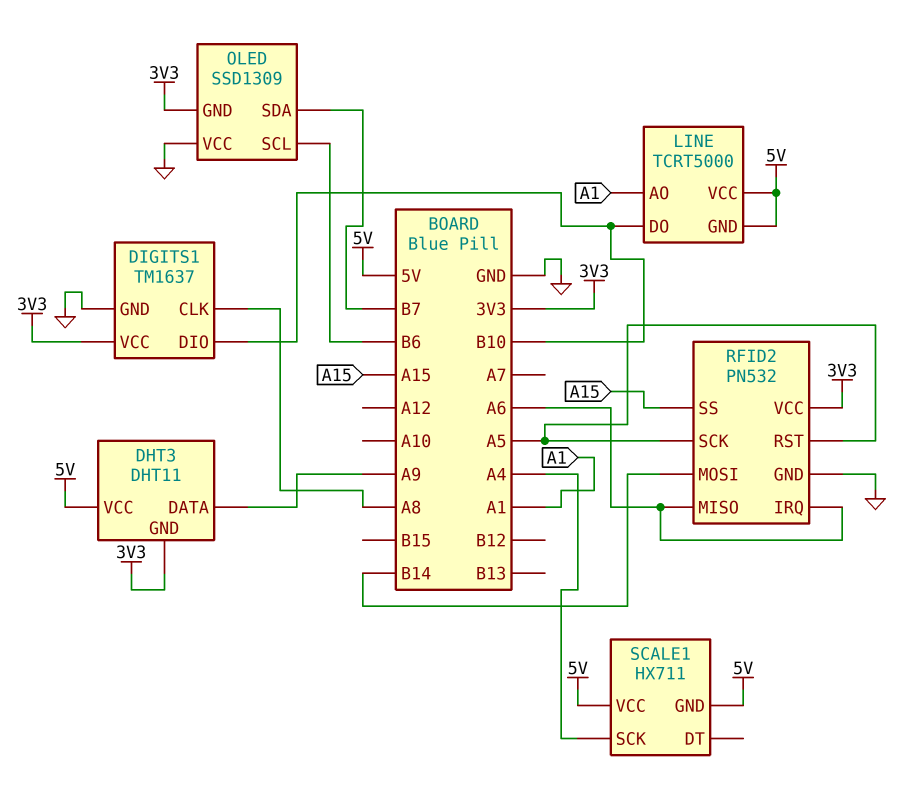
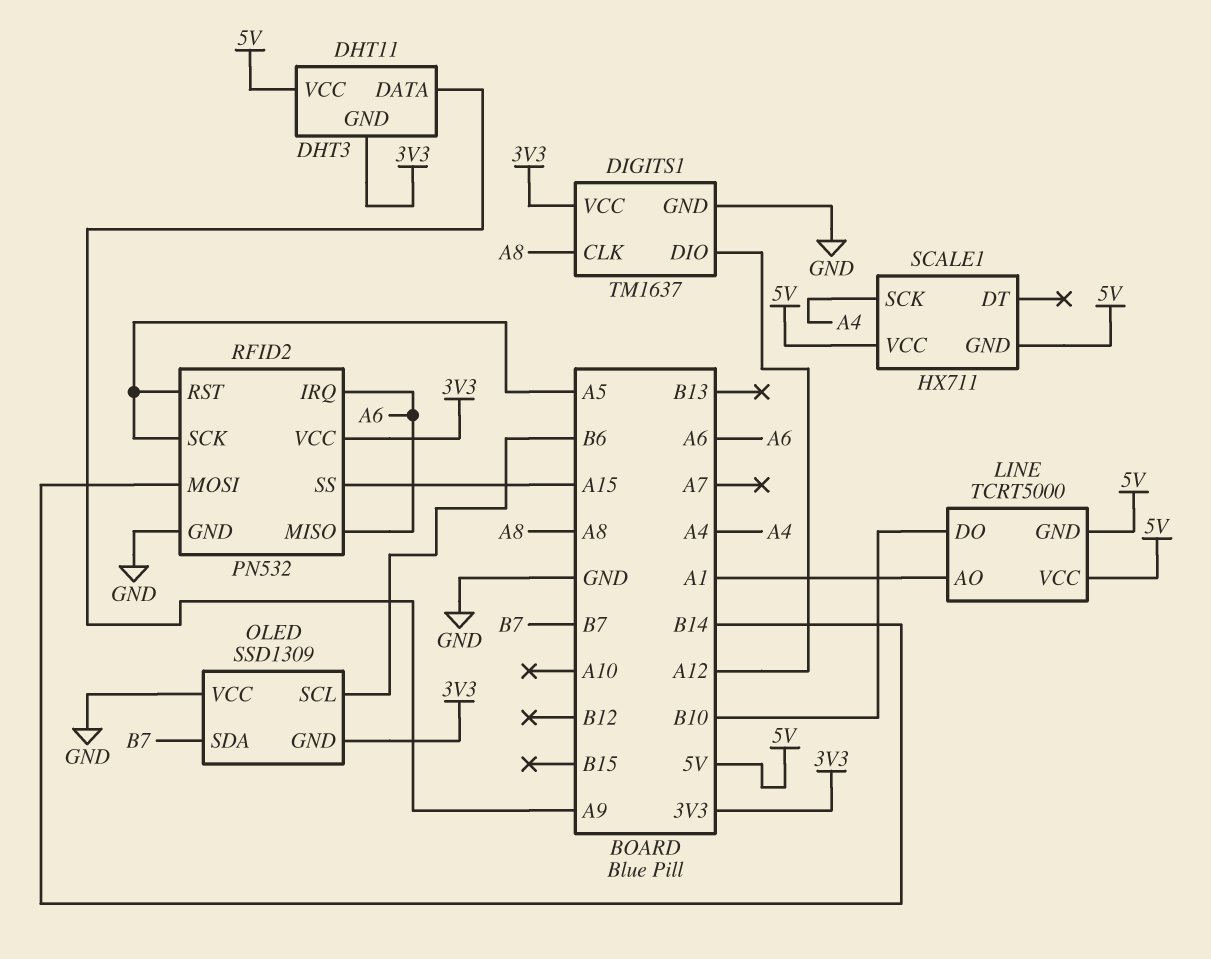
DIGITS1 pin DIO: B10 -> A12

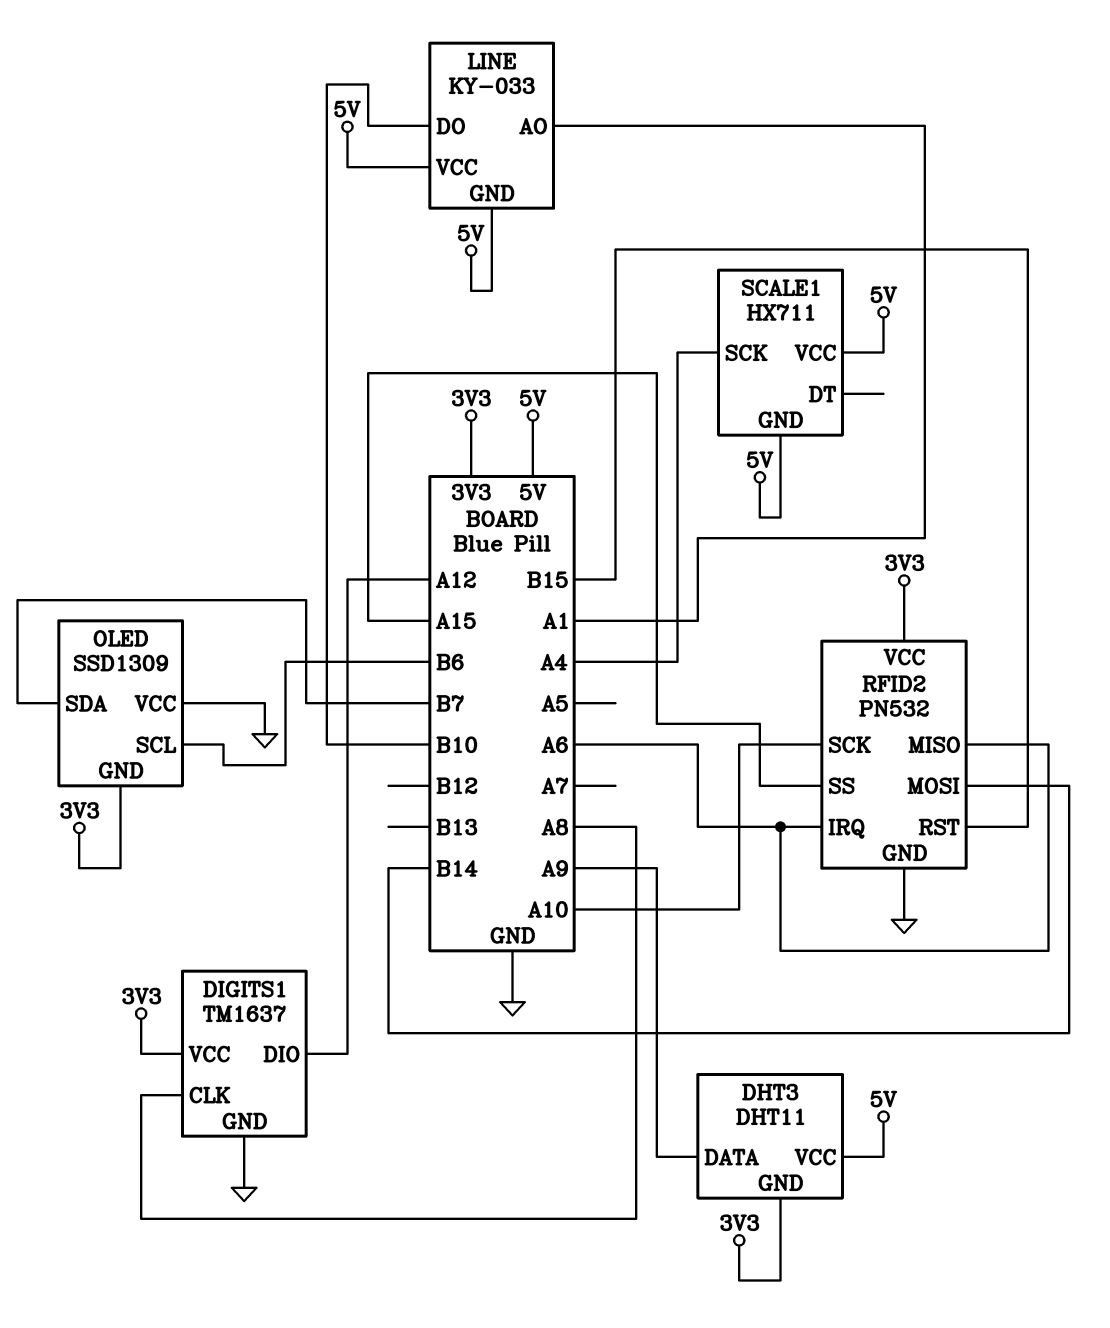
LINE: TCRT5000 -> KY-033
RFID2 pin RST: A5 -> B15
RFID2 pin SCK: A5 -> A10

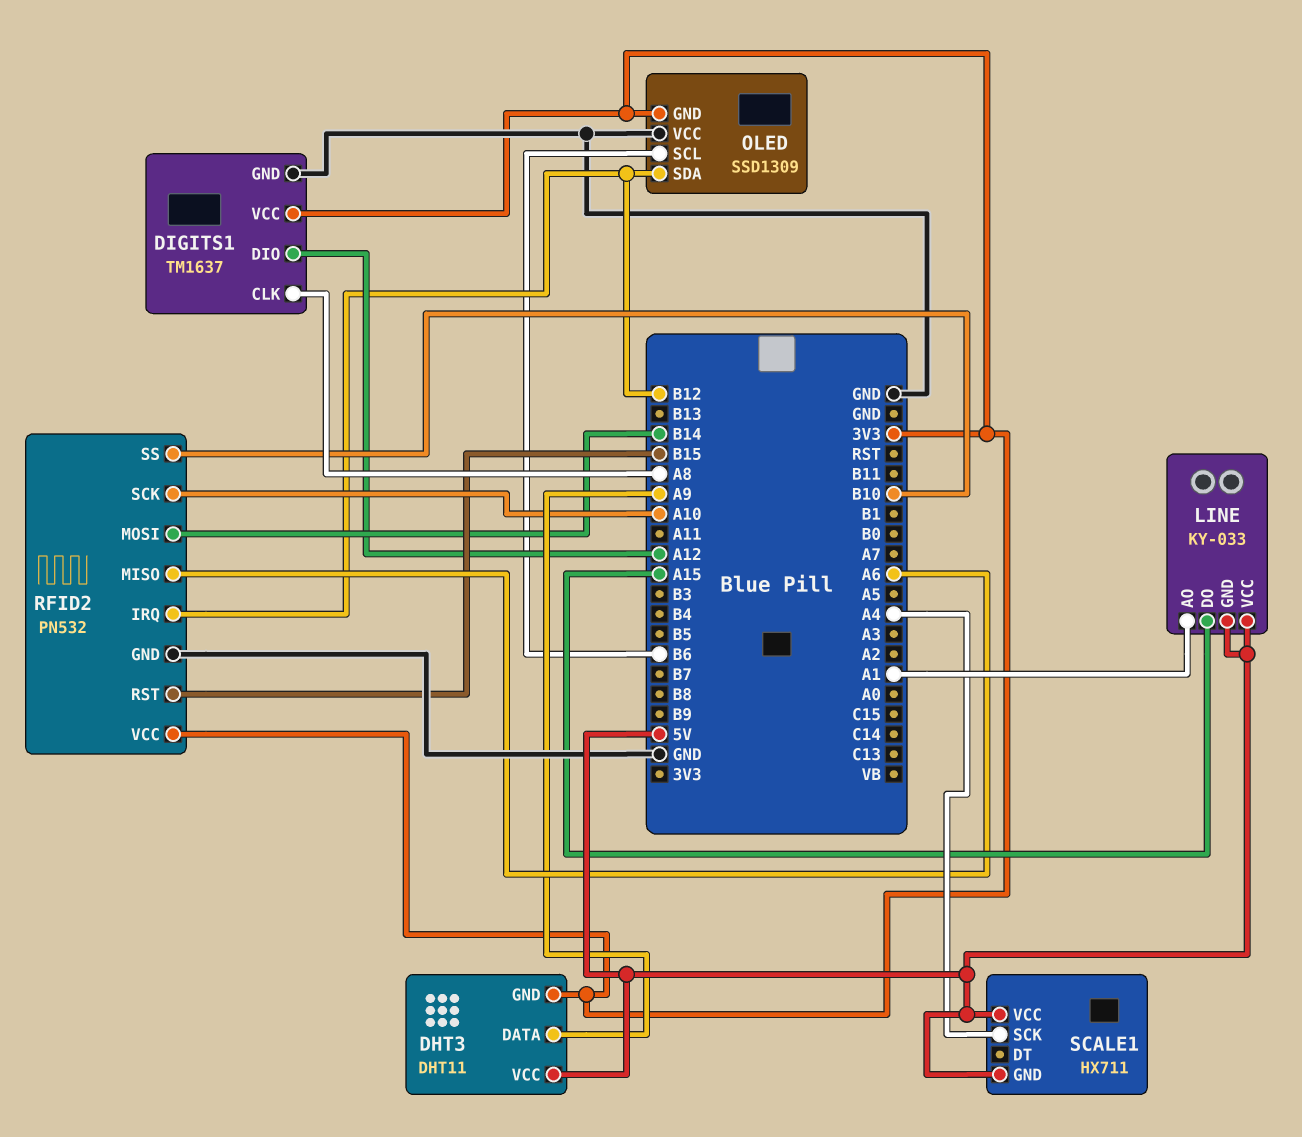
LINE pin DO: B10 -> A15
OLED pin SDA: B7 -> B12
RFID2 pin IRQ: A6 -> B12
RFID2 pin SS: A15 -> B10

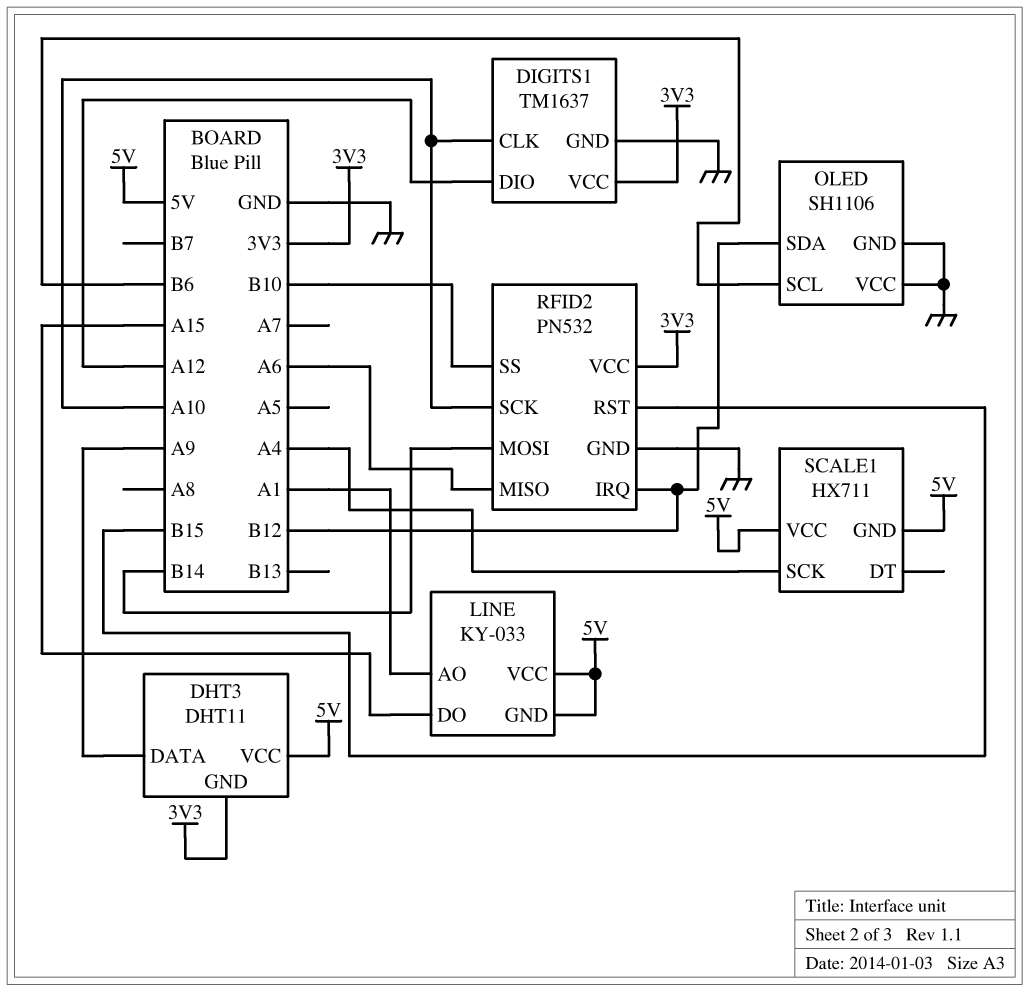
DIGITS1 pin CLK: A8 -> A10
OLED: SSD1309 -> SH1106
OLED pin GND: 3V3 -> GND

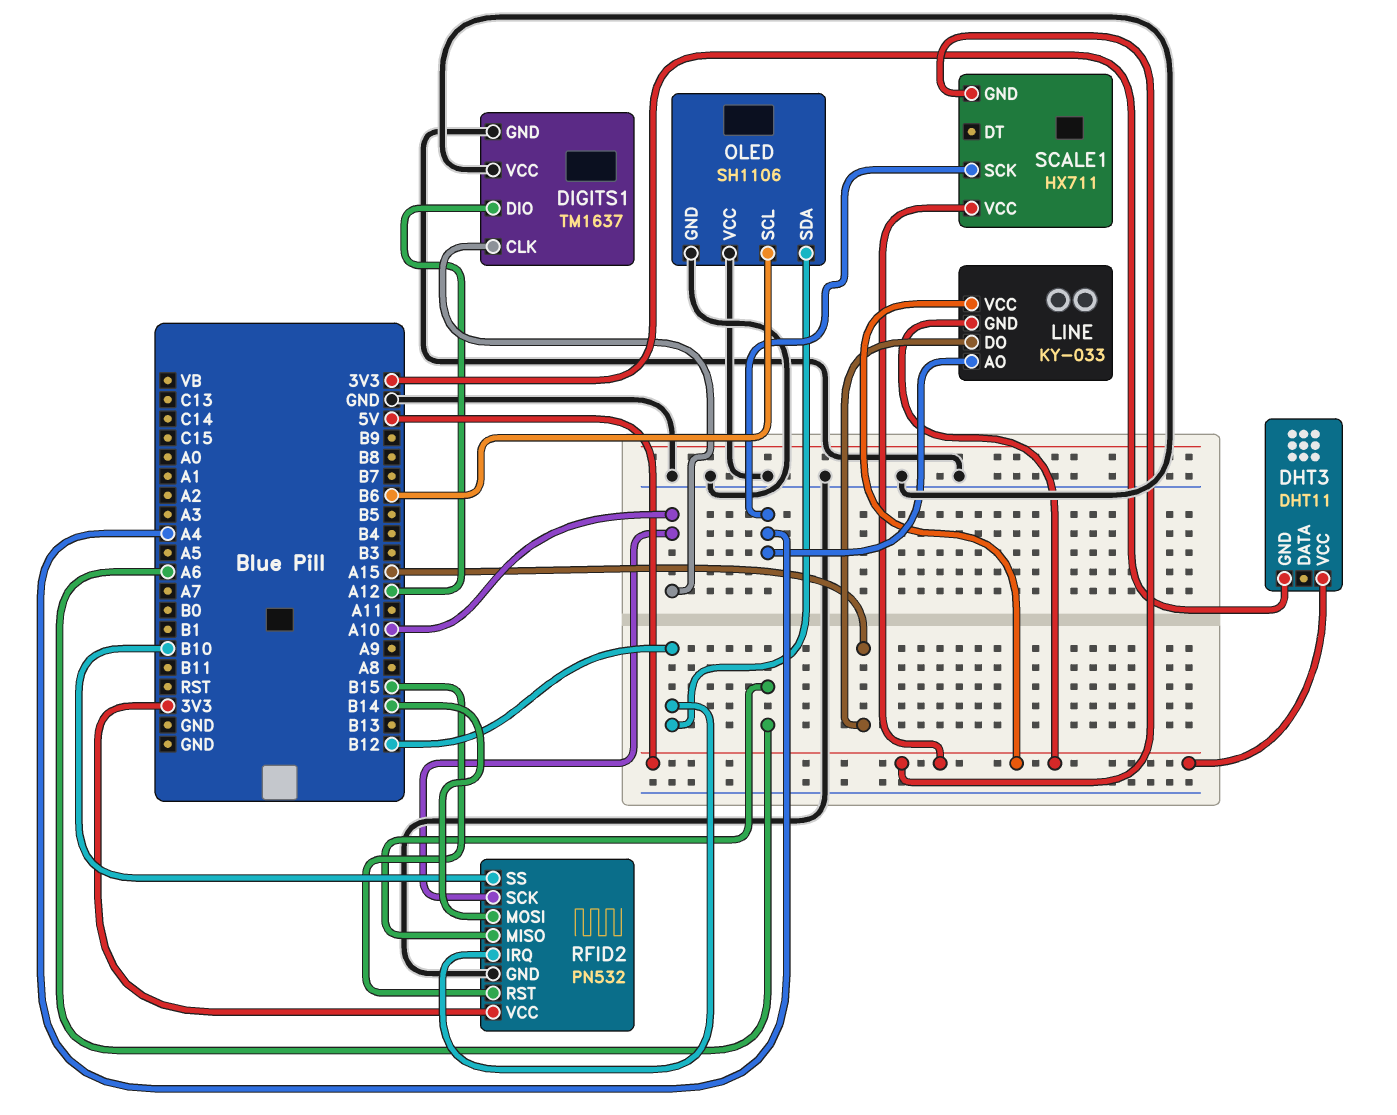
DHT3 pin DATA: A9 -> none
DIGITS1 pin VCC: 3V3 -> GND
LINE pin AO: A1 -> A4

